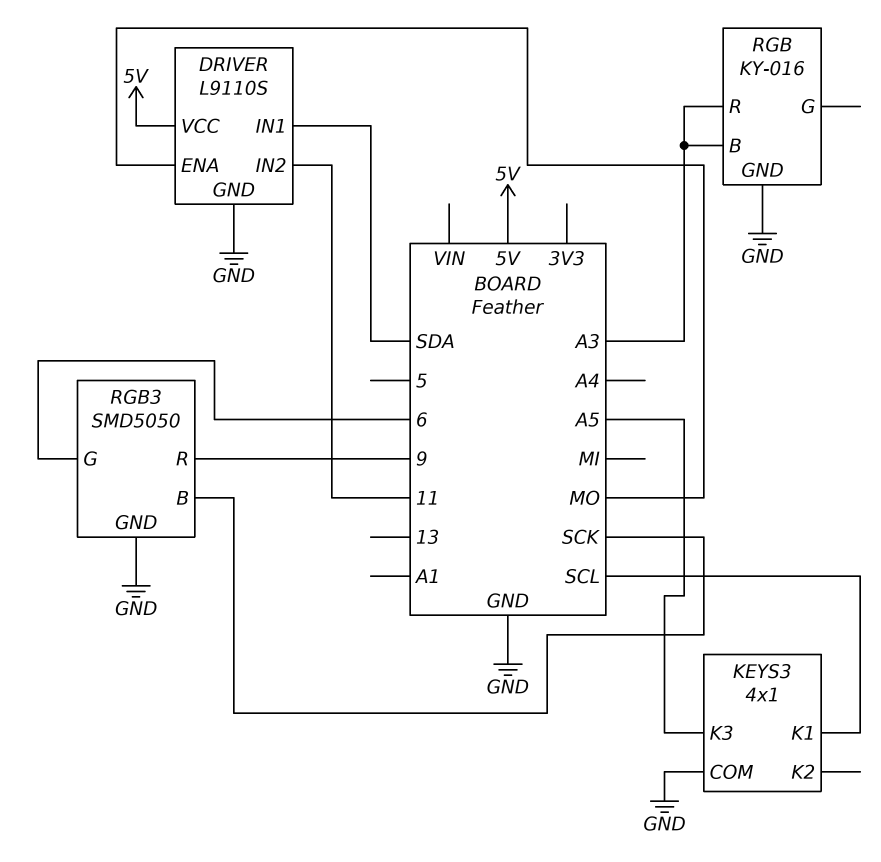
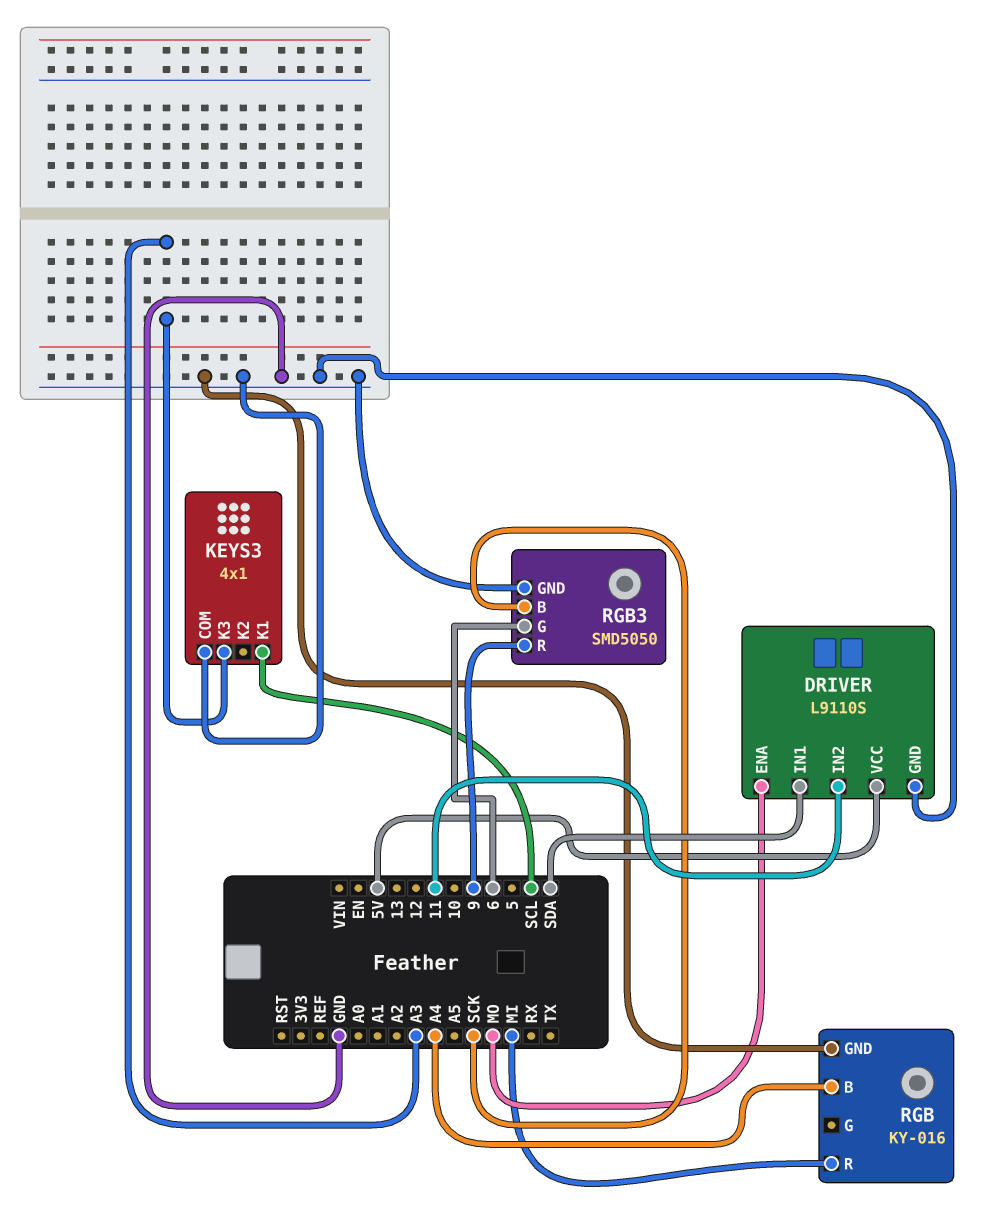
KEYS3 pin K3: A5 -> A3
RGB pin B: A3 -> A4
RGB pin R: A3 -> MI

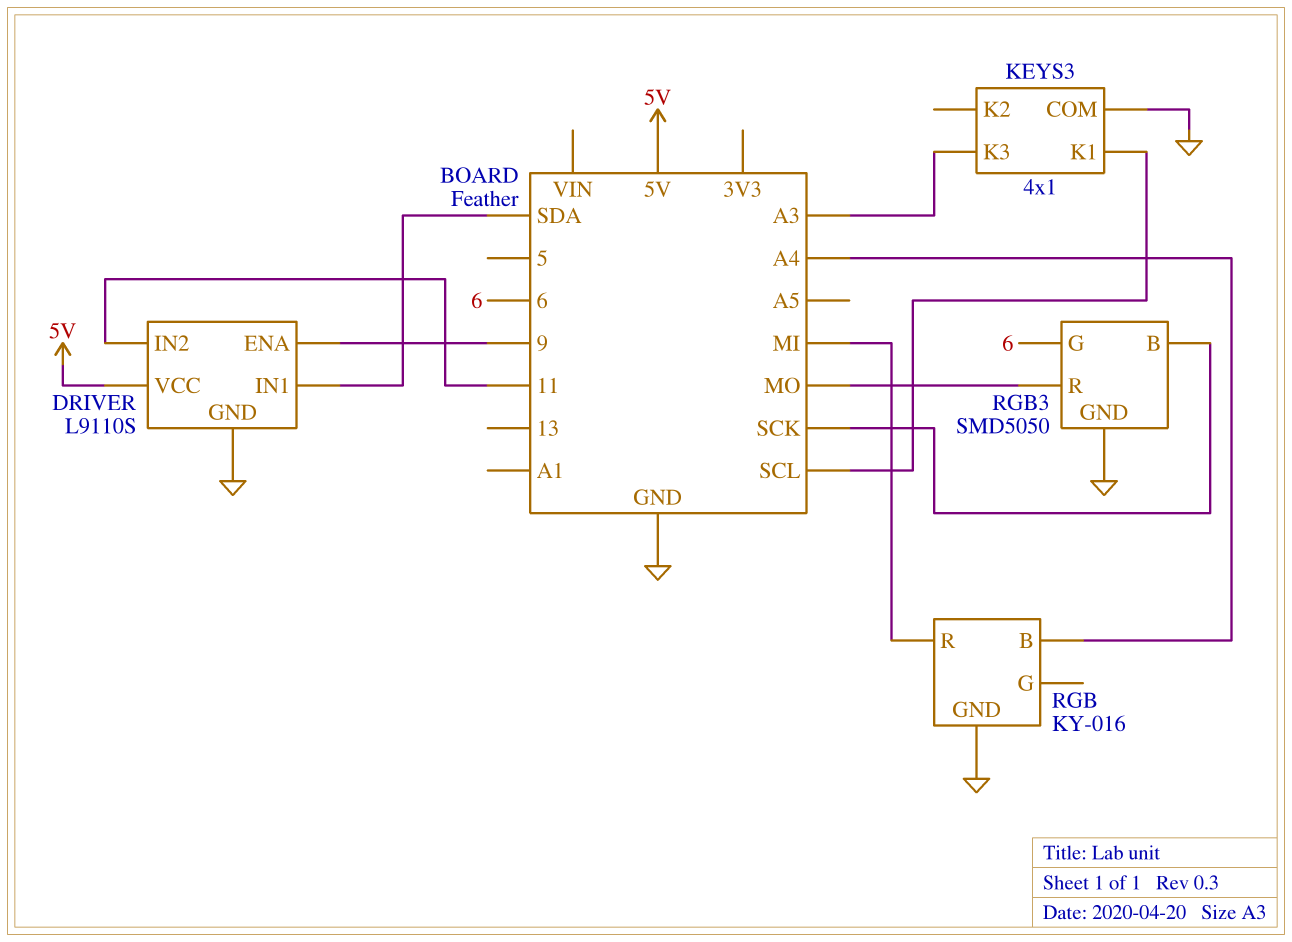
DRIVER pin ENA: MO -> 9
RGB3 pin R: 9 -> MO

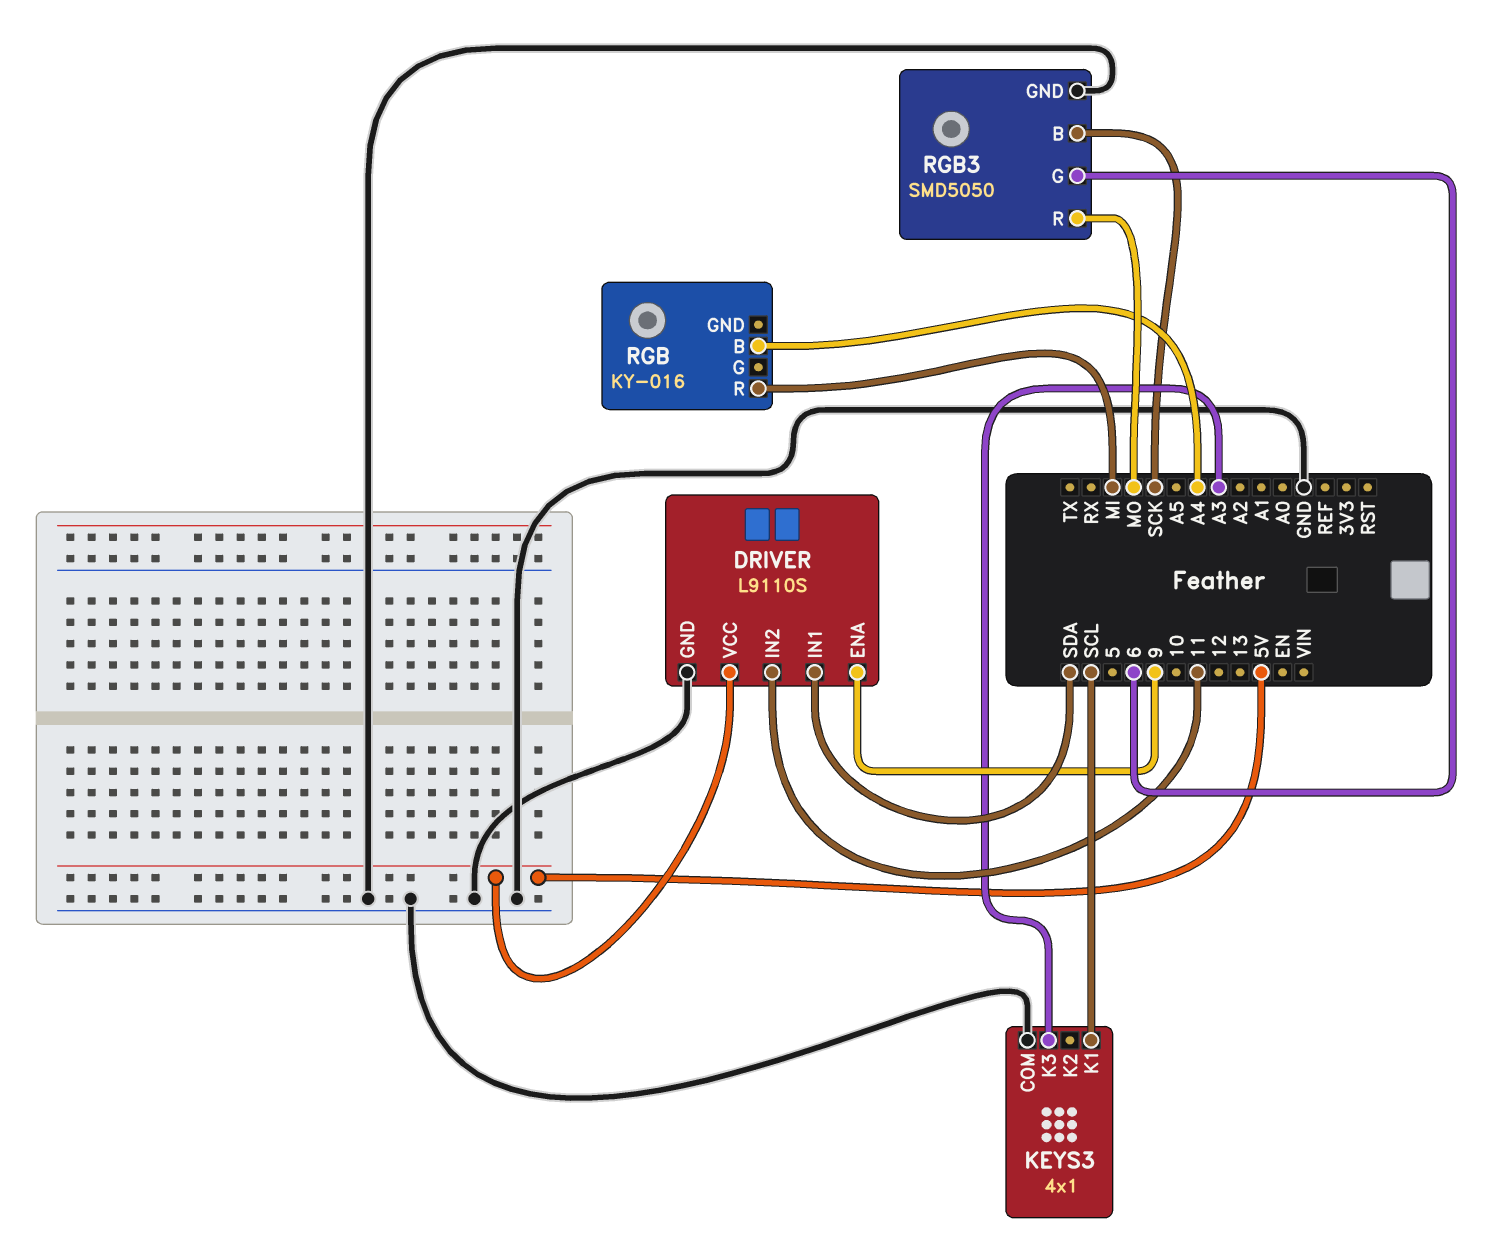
RGB pin GND: GND -> none

